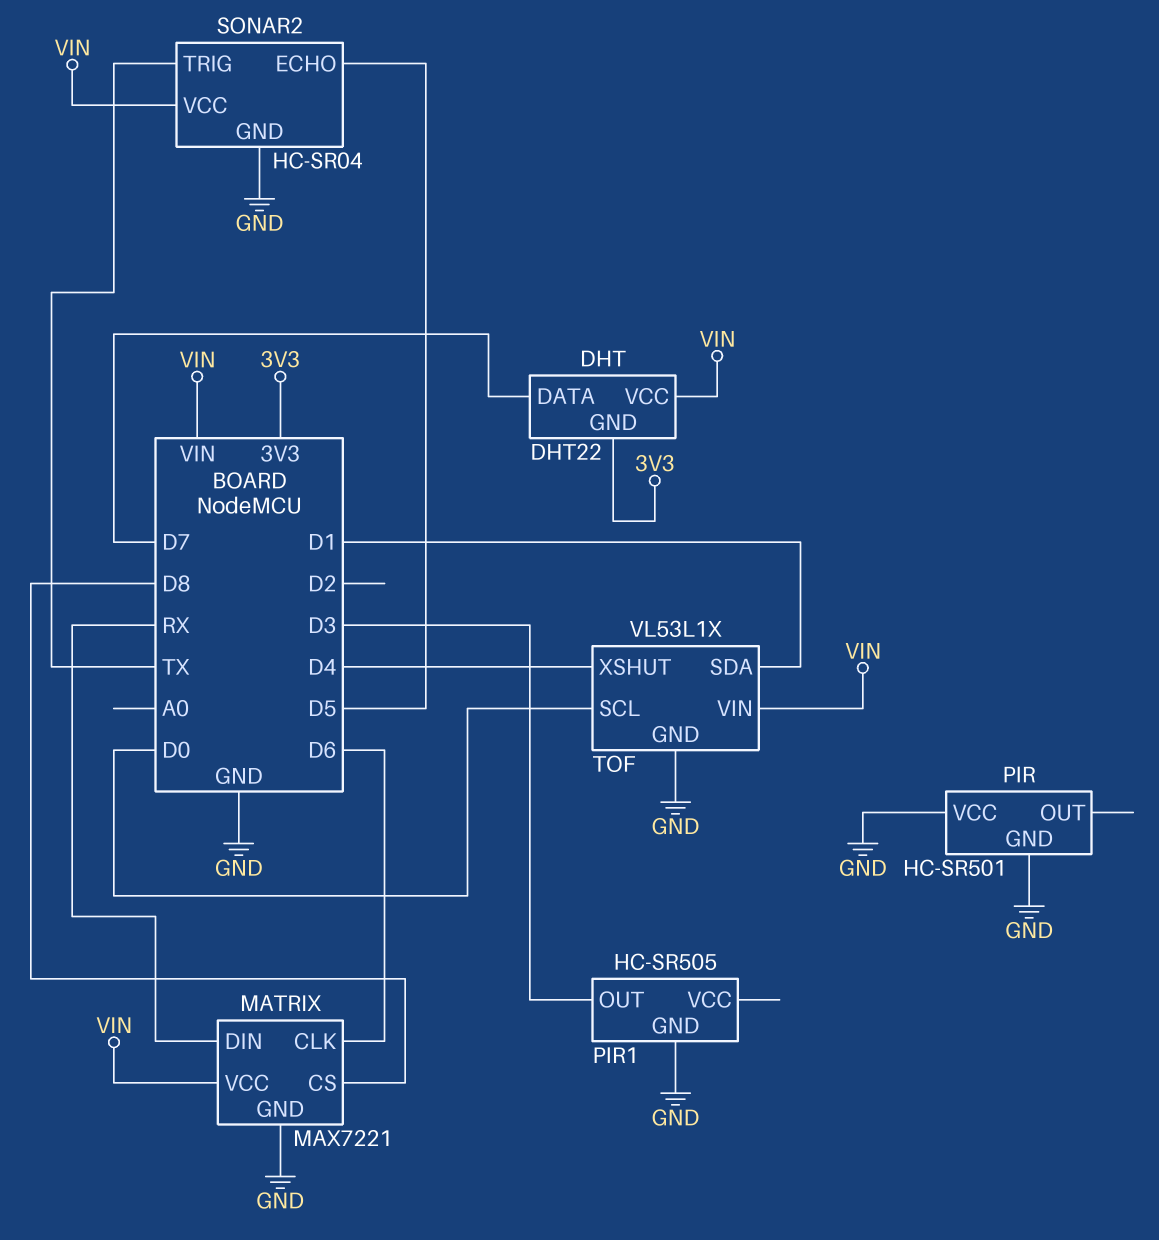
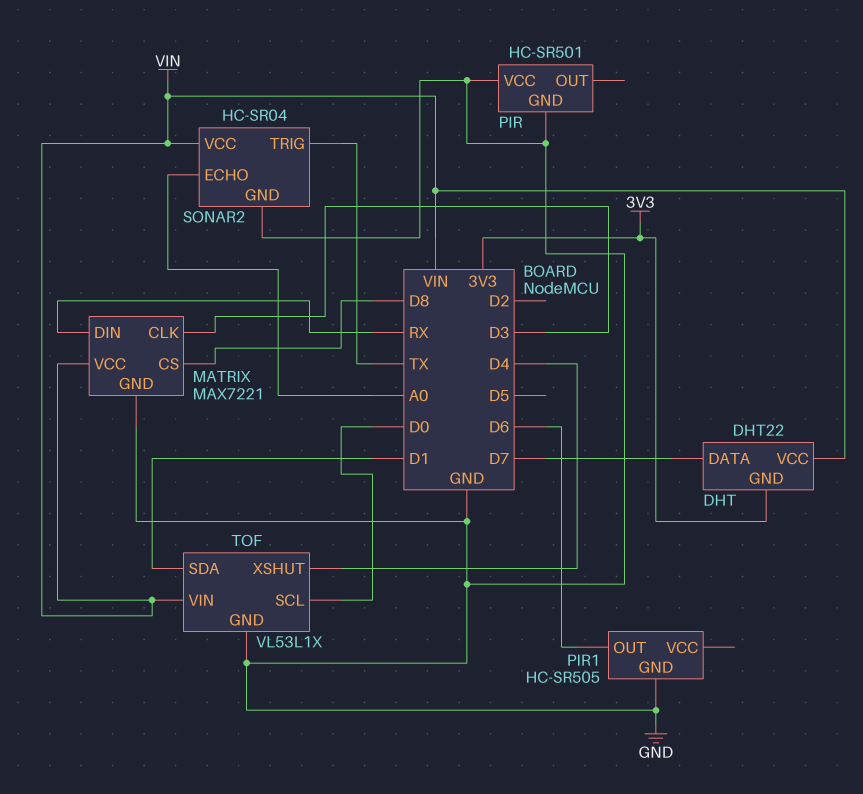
MATRIX pin CLK: D6 -> D3
PIR1 pin OUT: D3 -> D6
SONAR2 pin ECHO: D5 -> A0

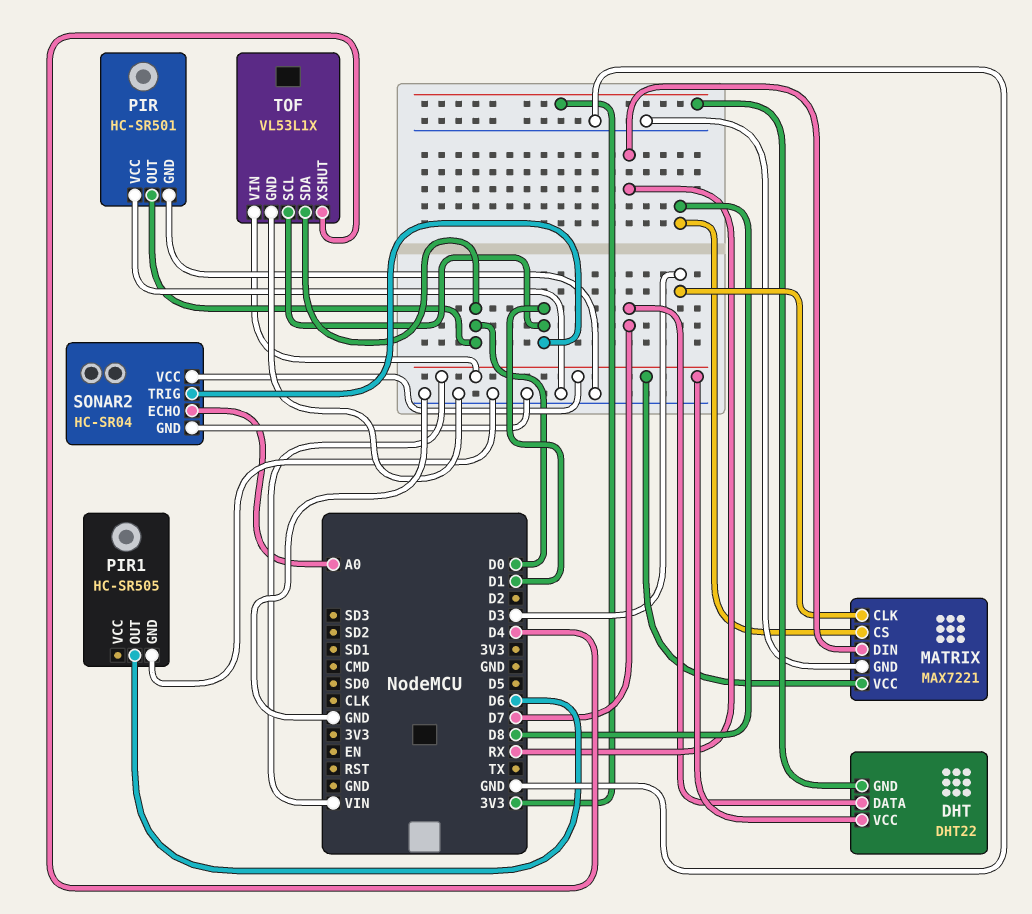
PIR pin OUT: none -> D0
SONAR2 pin TRIG: TX -> D1
TOF pin SCL: D0 -> D1
TOF pin SDA: D1 -> D0

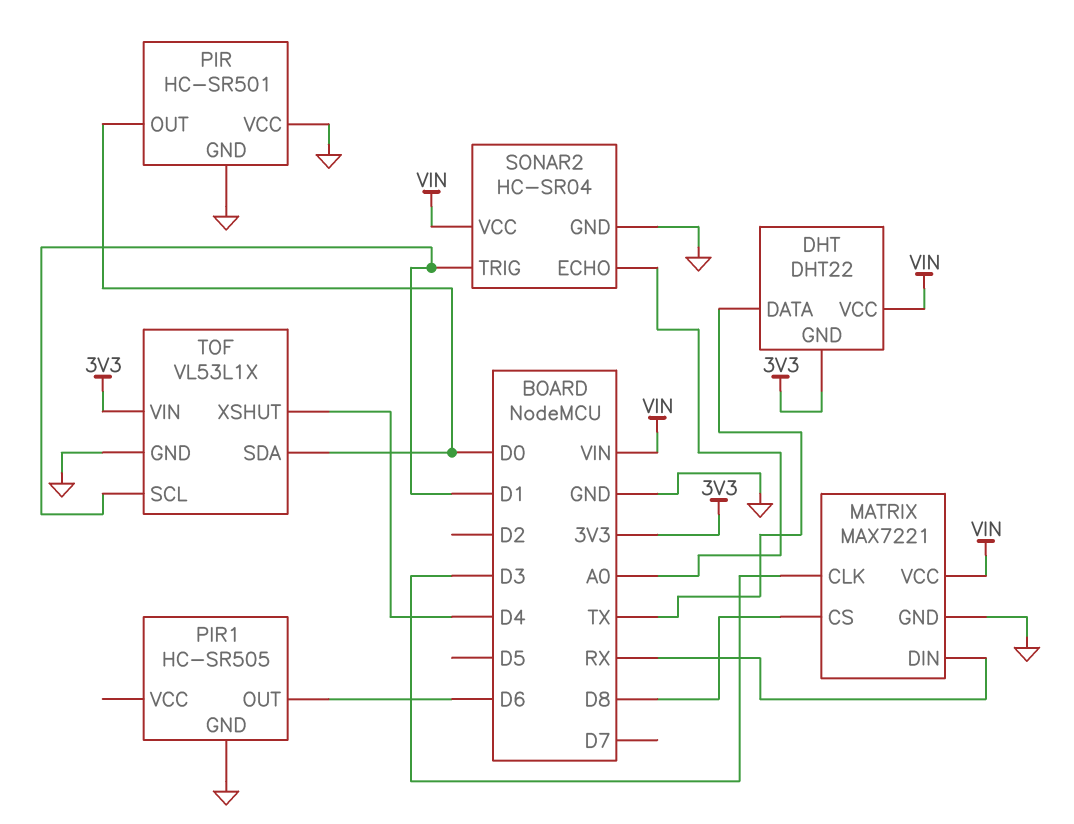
DHT pin DATA: D7 -> TX
TOF pin VIN: VIN -> 3V3

